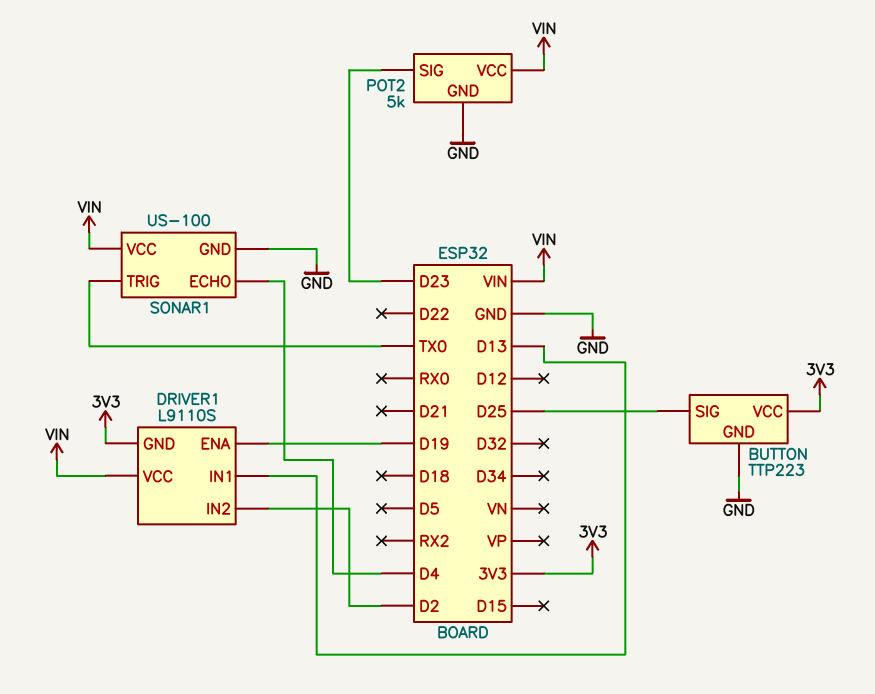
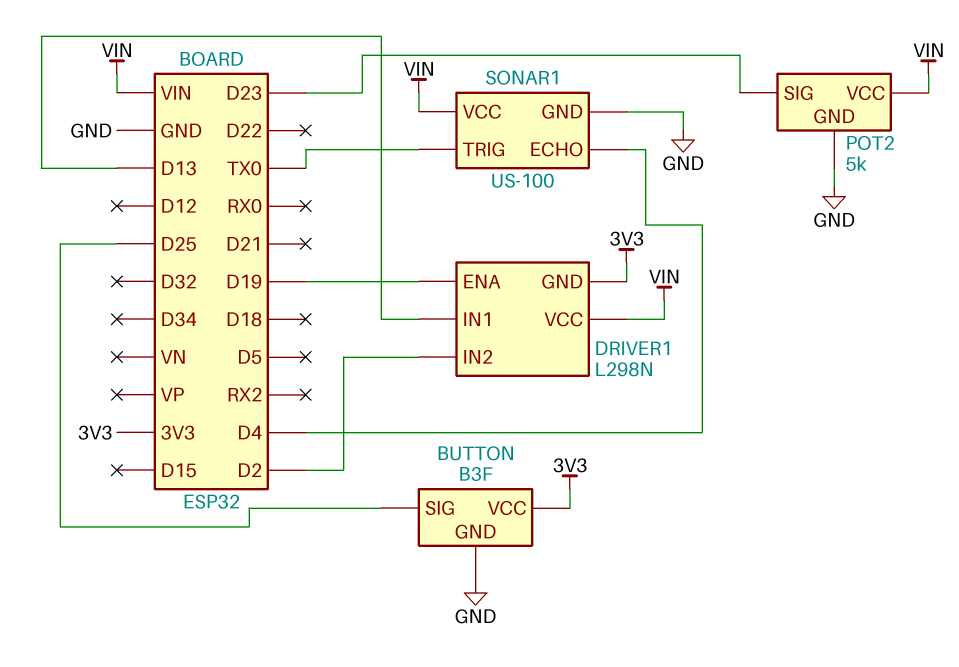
BUTTON: TTP223 -> B3F
DRIVER1: L9110S -> L298N

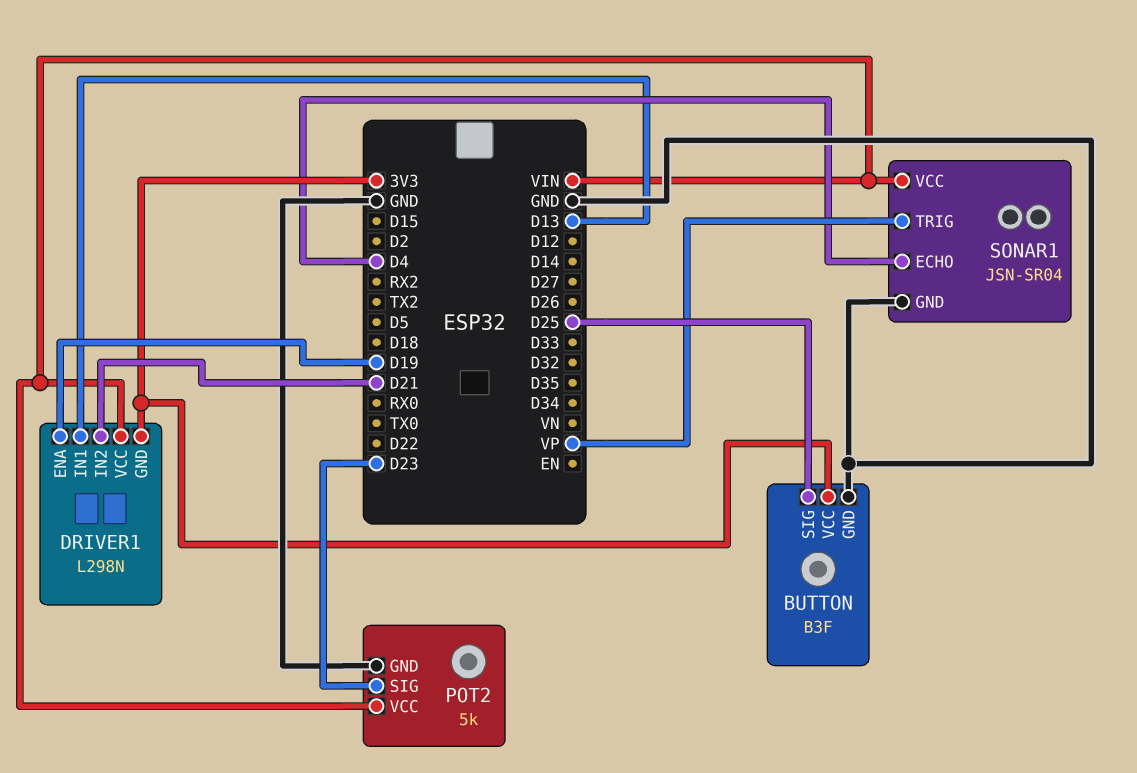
DRIVER1 pin IN2: D2 -> D21
SONAR1: US-100 -> JSN-SR04
SONAR1 pin TRIG: TX0 -> VP

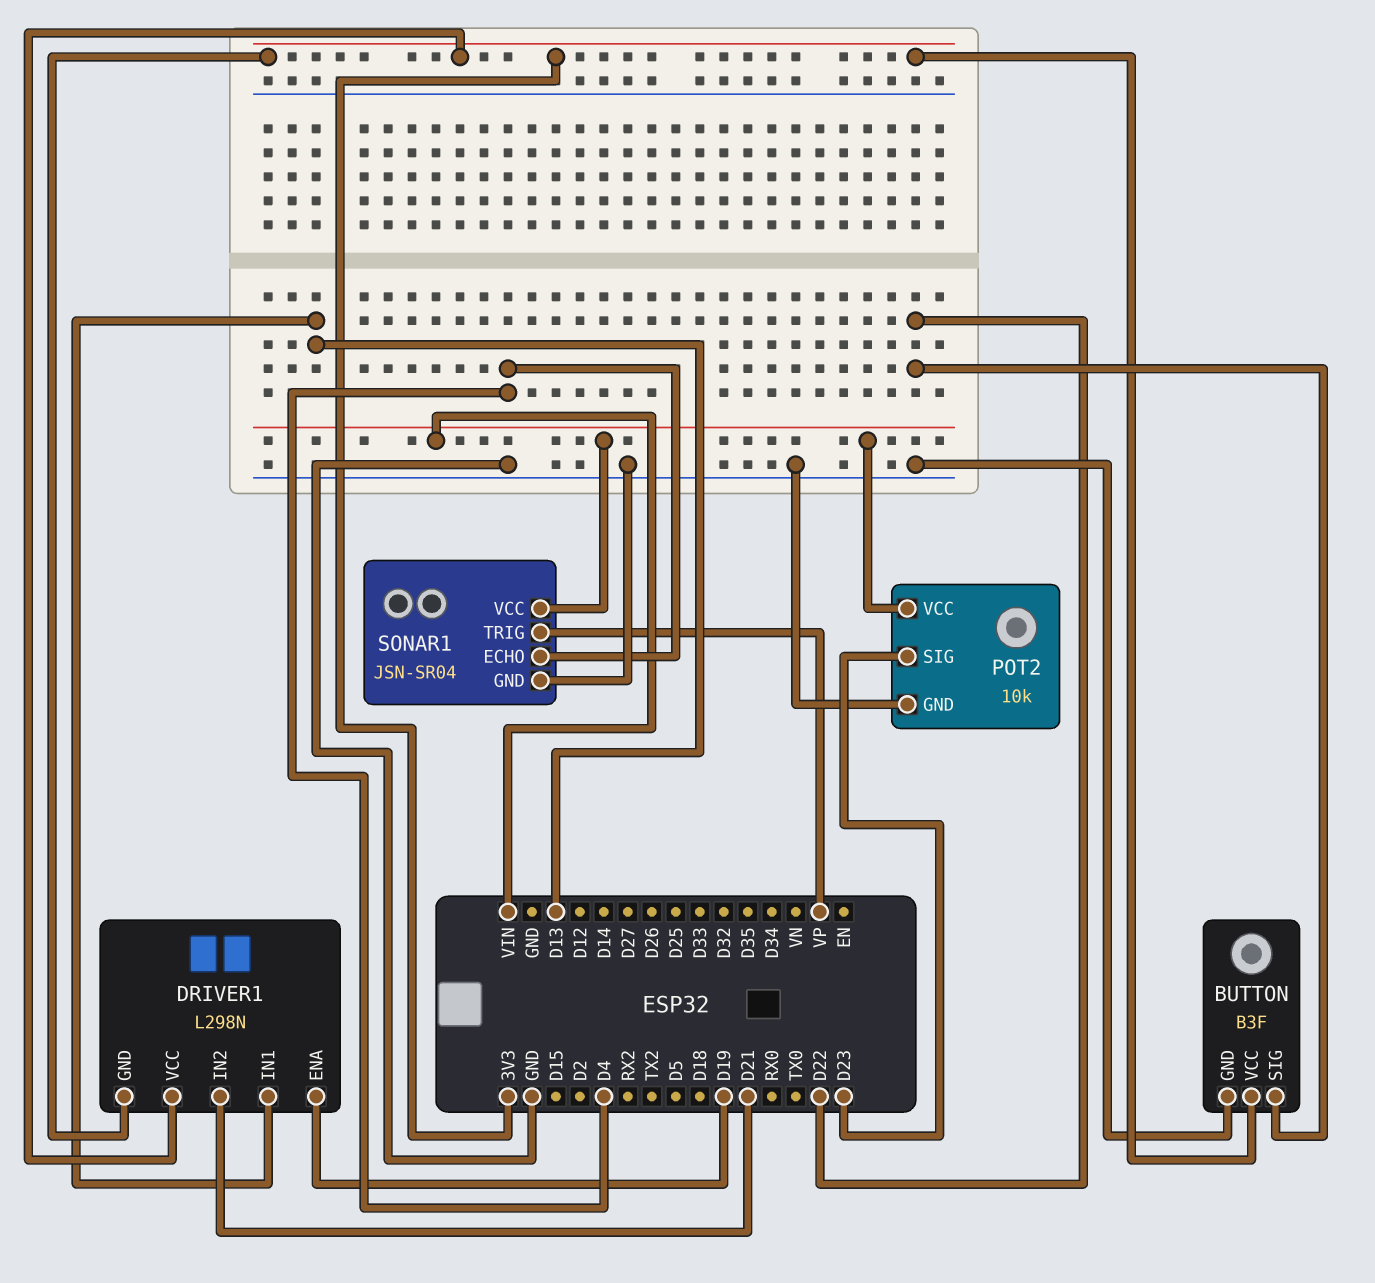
BUTTON pin SIG: D25 -> D22
DRIVER1 pin VCC: VIN -> 3V3
POT2: 5k -> 10k

